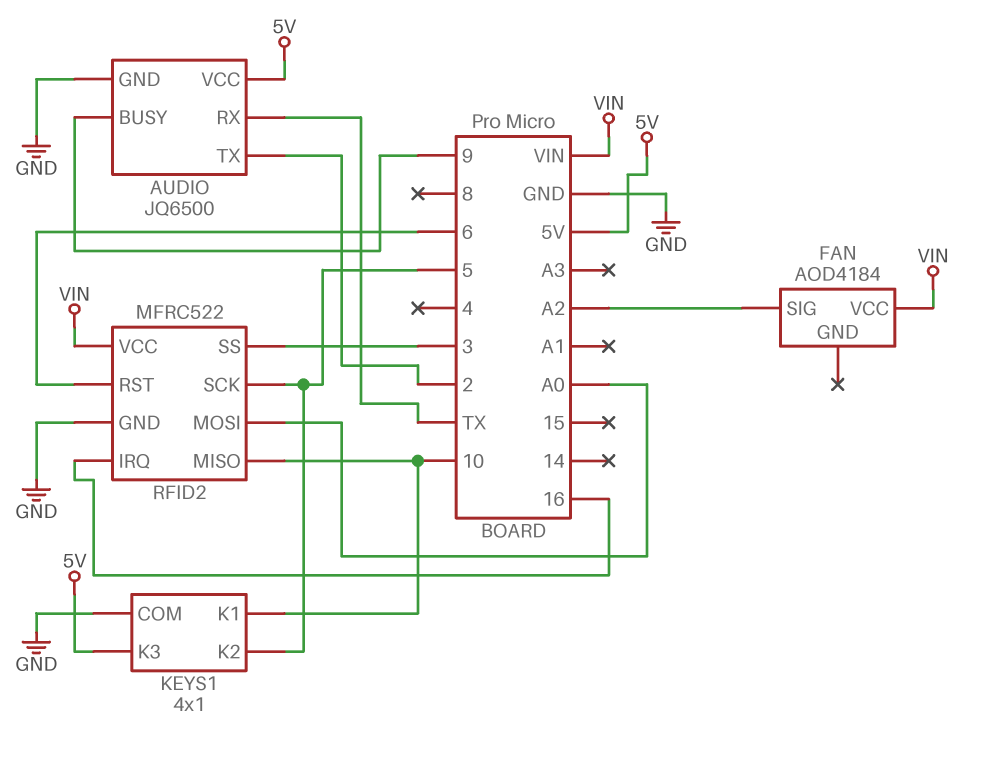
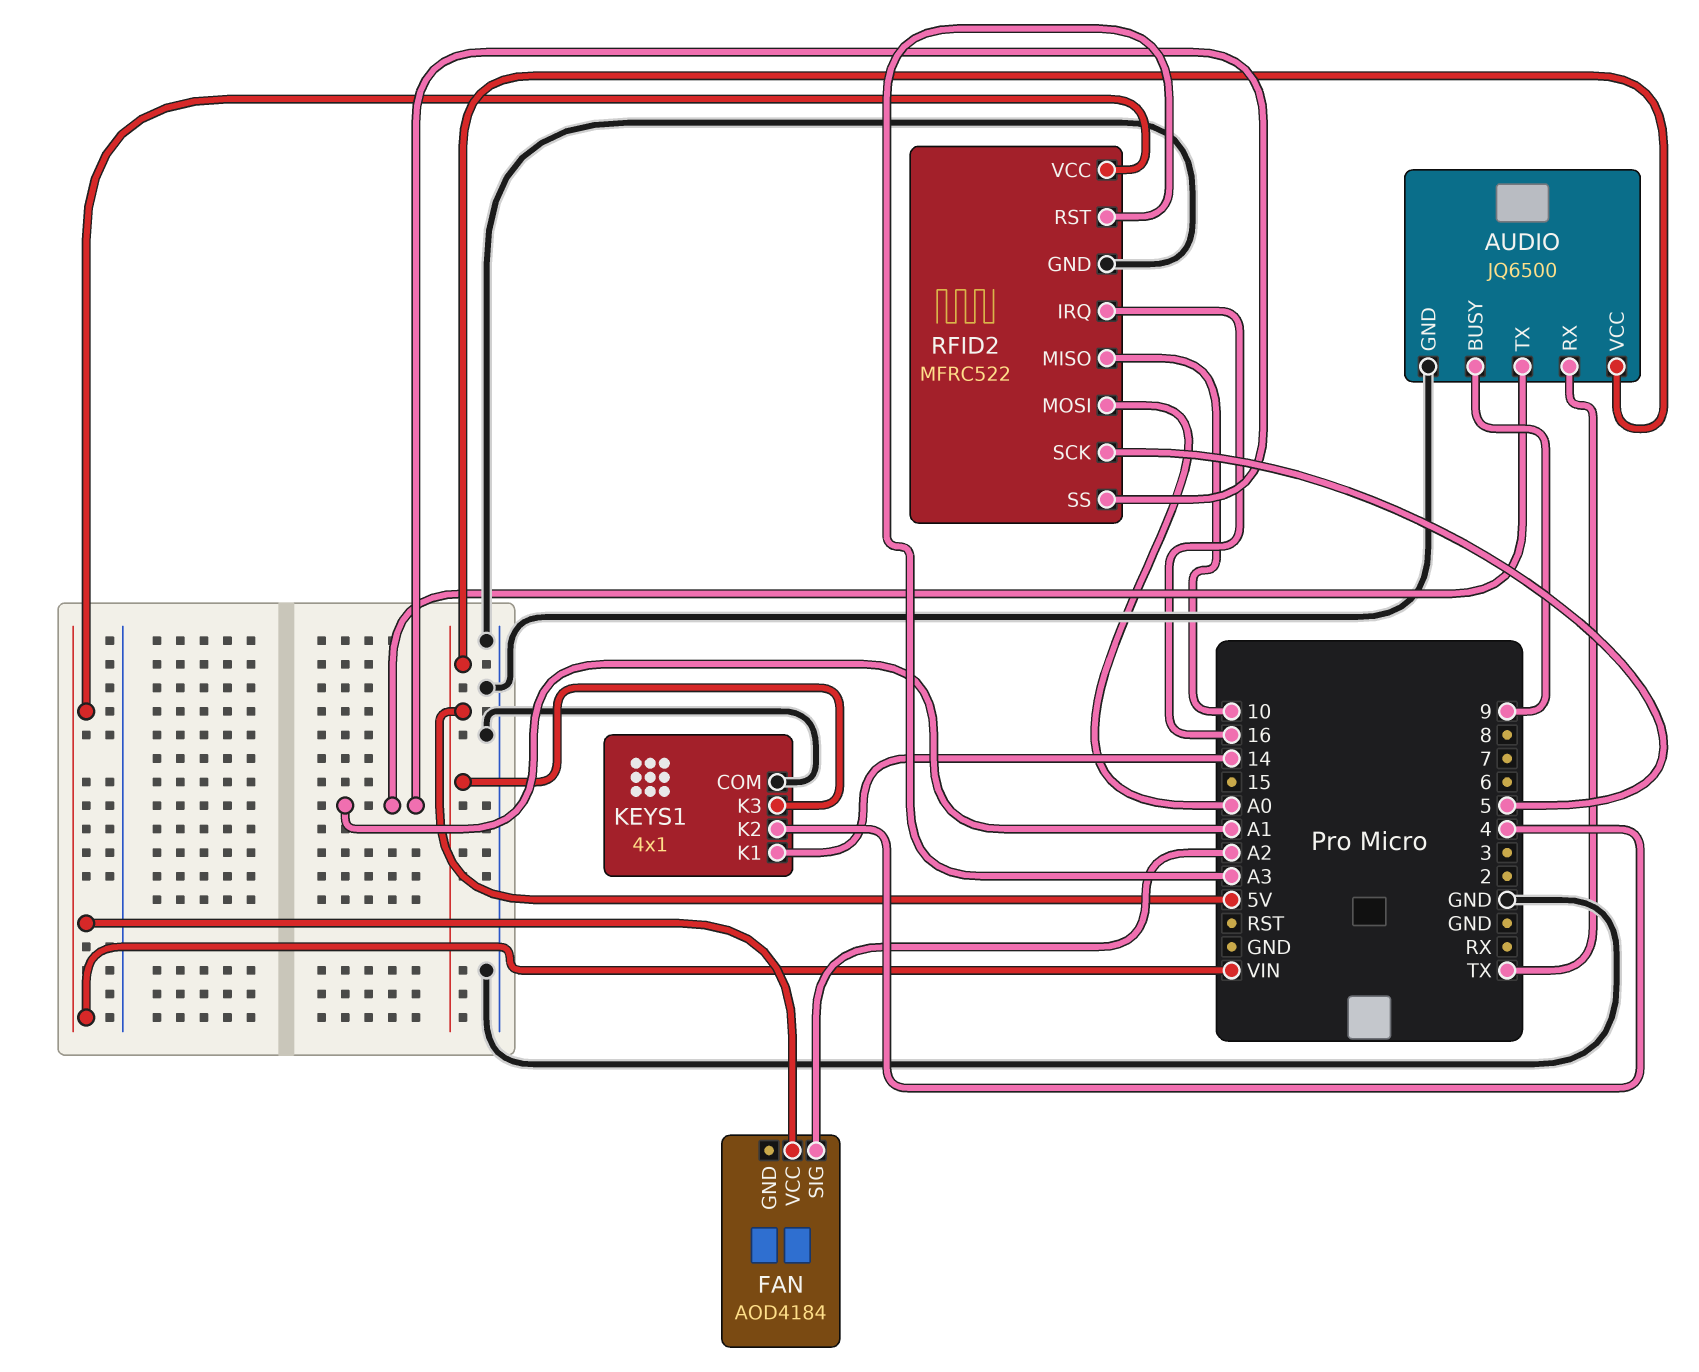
AUDIO pin TX: 2 -> A1
KEYS1 pin K1: 10 -> 14
KEYS1 pin K2: 5 -> 4
RFID2 pin RST: 6 -> A3
RFID2 pin SS: 3 -> A1

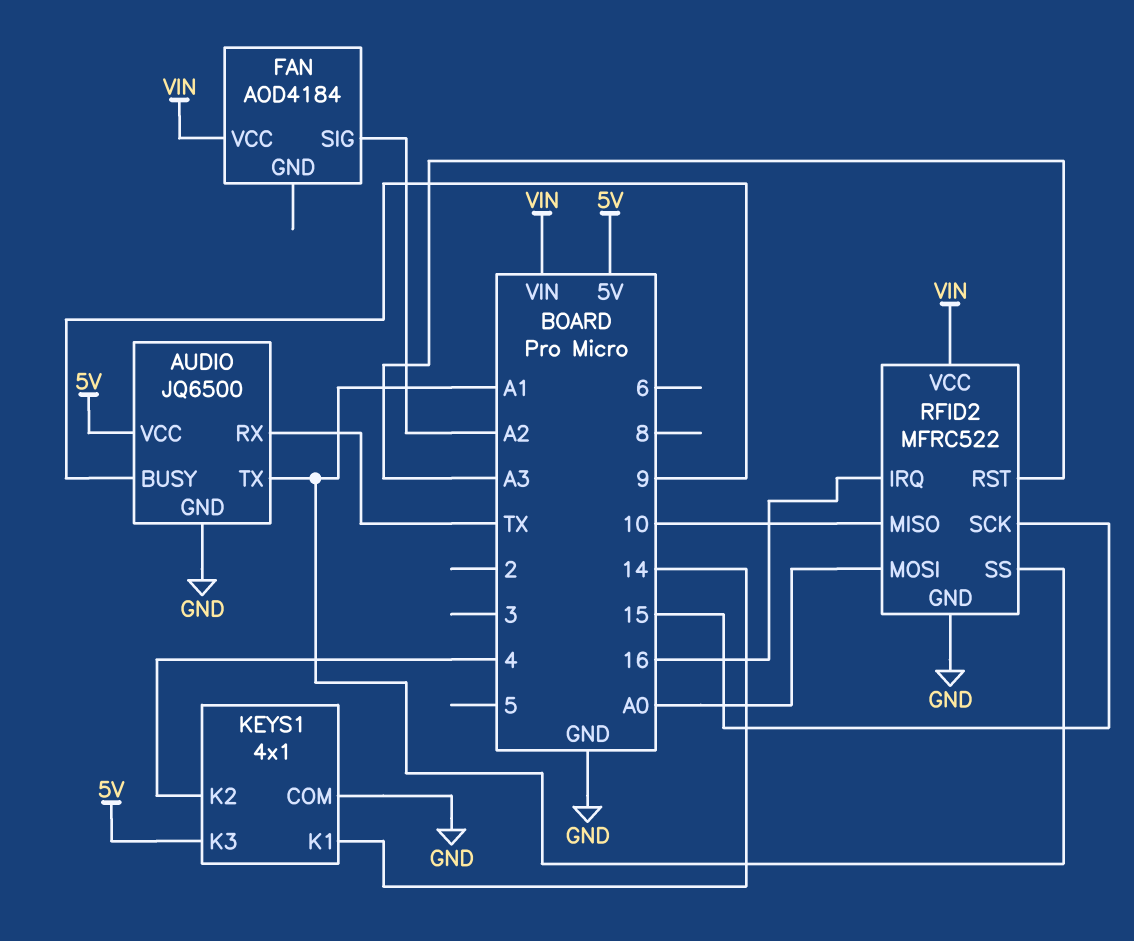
RFID2 pin SCK: 5 -> 15

